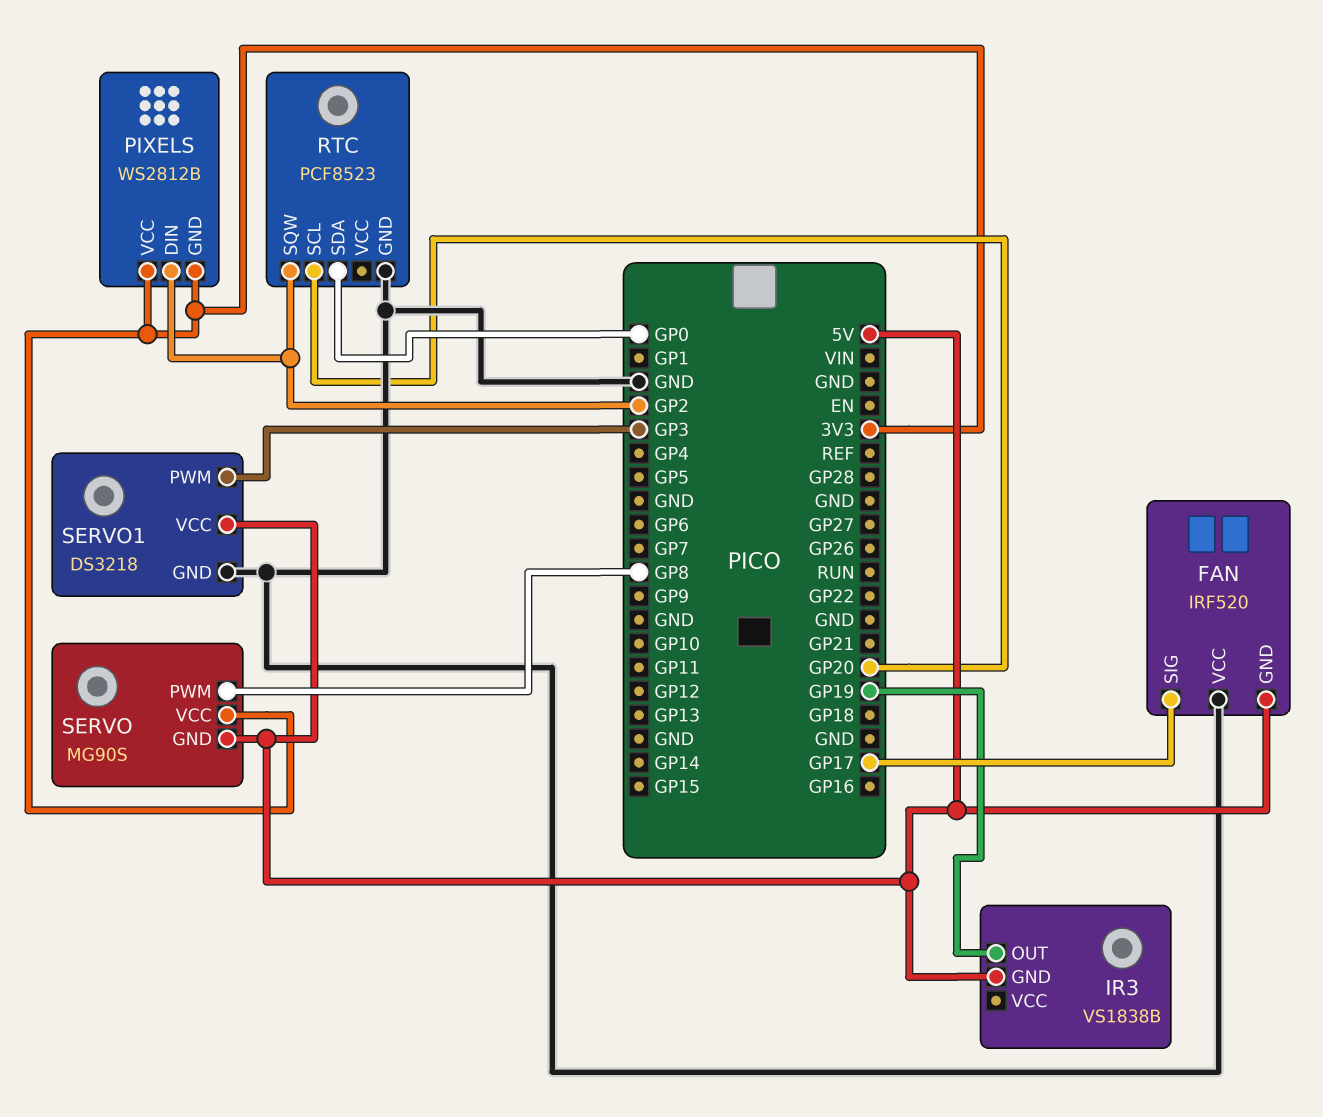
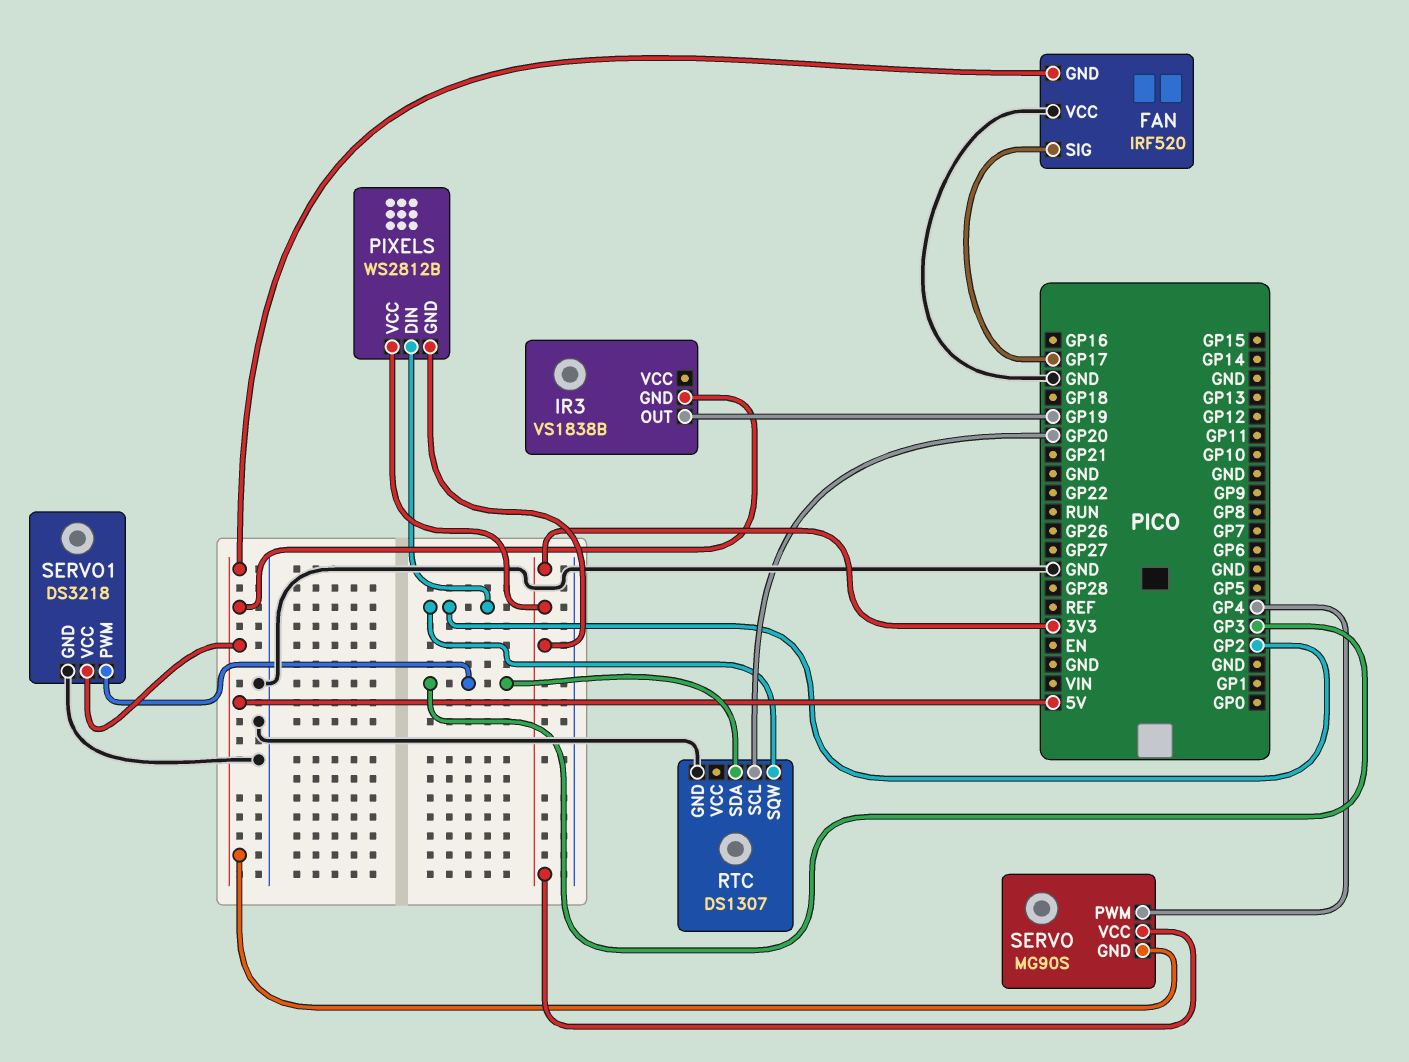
RTC: PCF8523 -> DS1307
RTC pin SDA: GP0 -> GP3
SERVO pin PWM: GP8 -> GP4

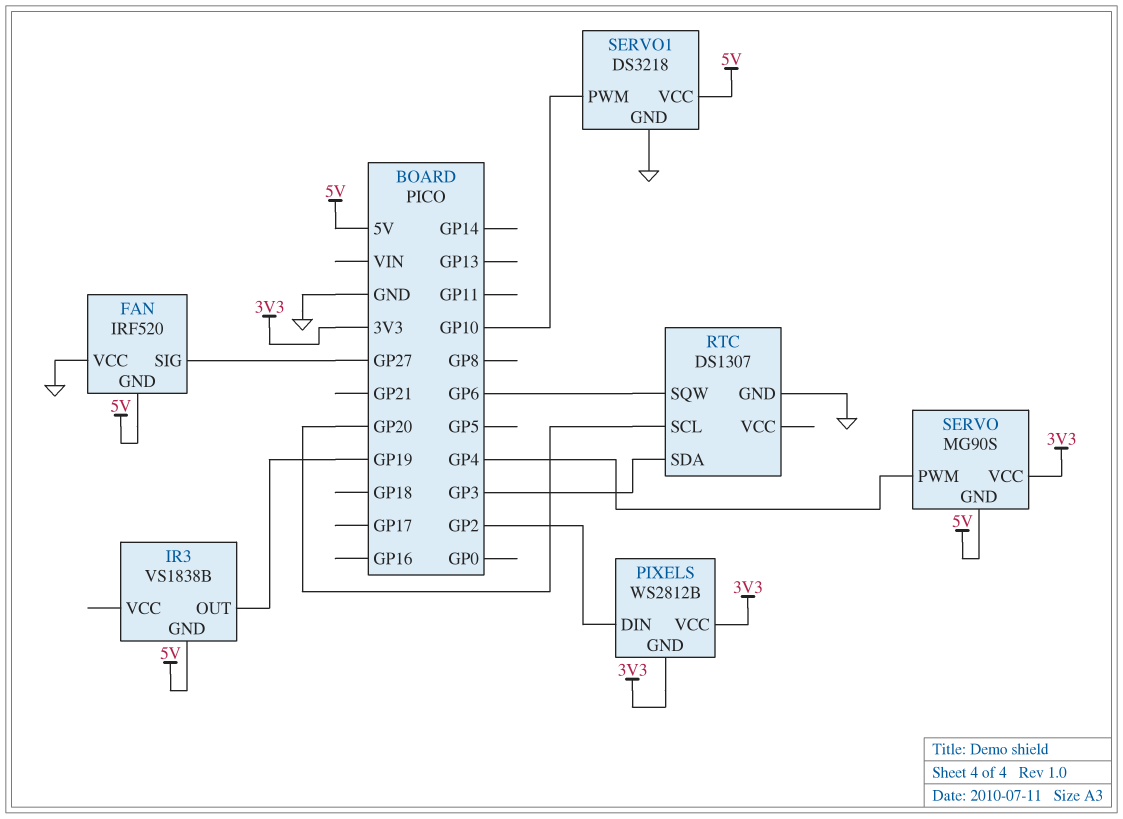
FAN pin SIG: GP17 -> GP27
RTC pin SQW: GP2 -> GP6
SERVO1 pin PWM: GP3 -> GP10

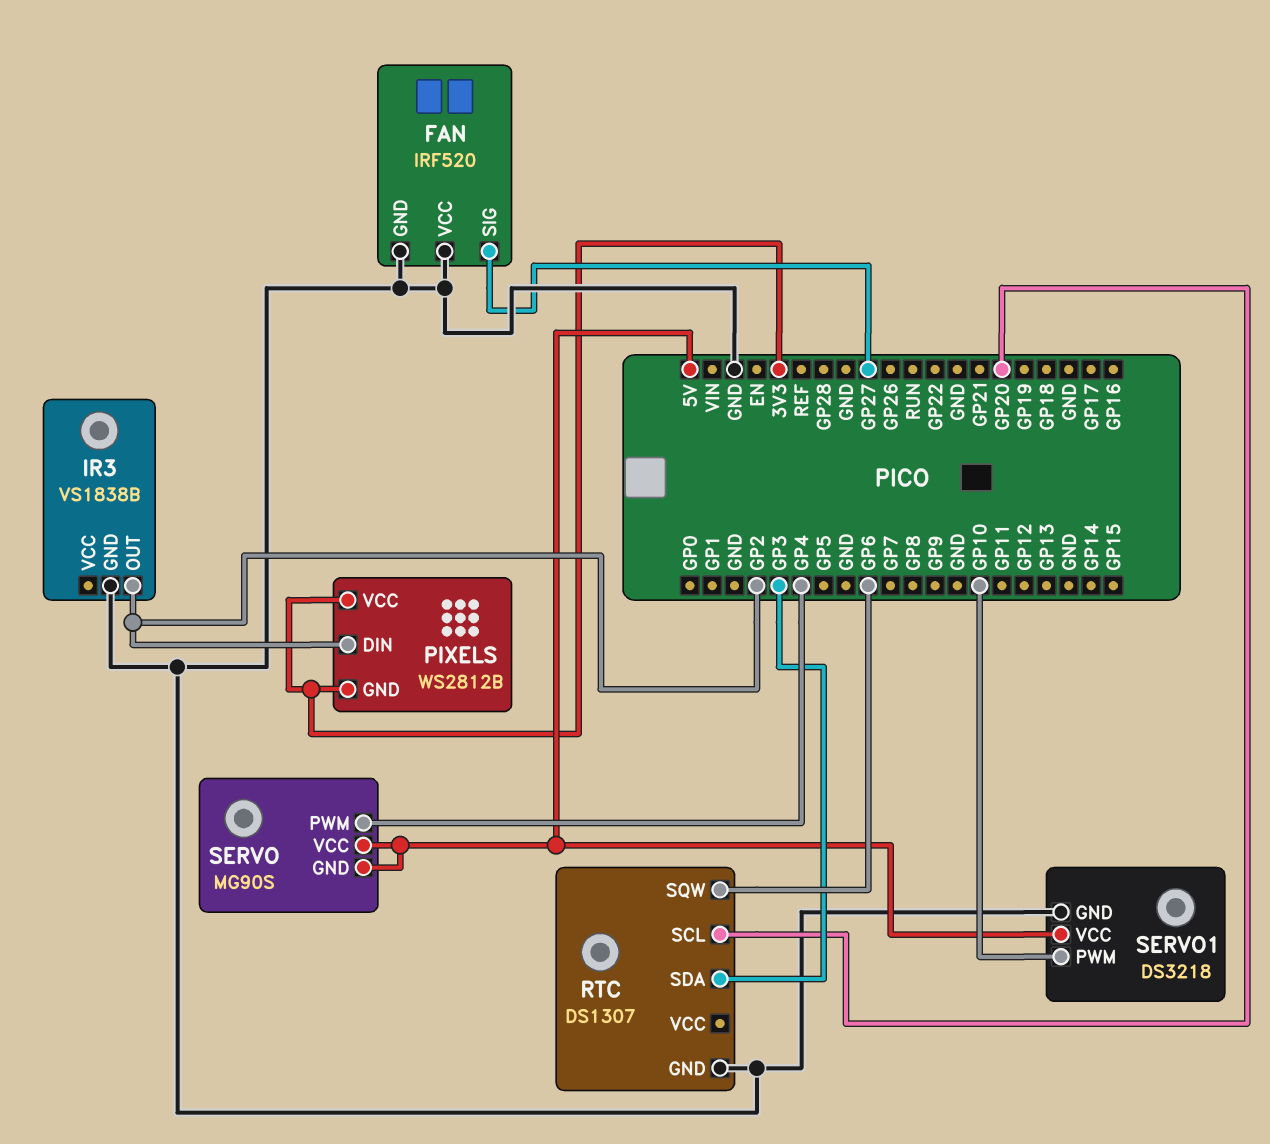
FAN pin GND: 5V -> GND
IR3 pin GND: 5V -> GND
IR3 pin OUT: GP19 -> GP2
SERVO pin VCC: 3V3 -> 5V

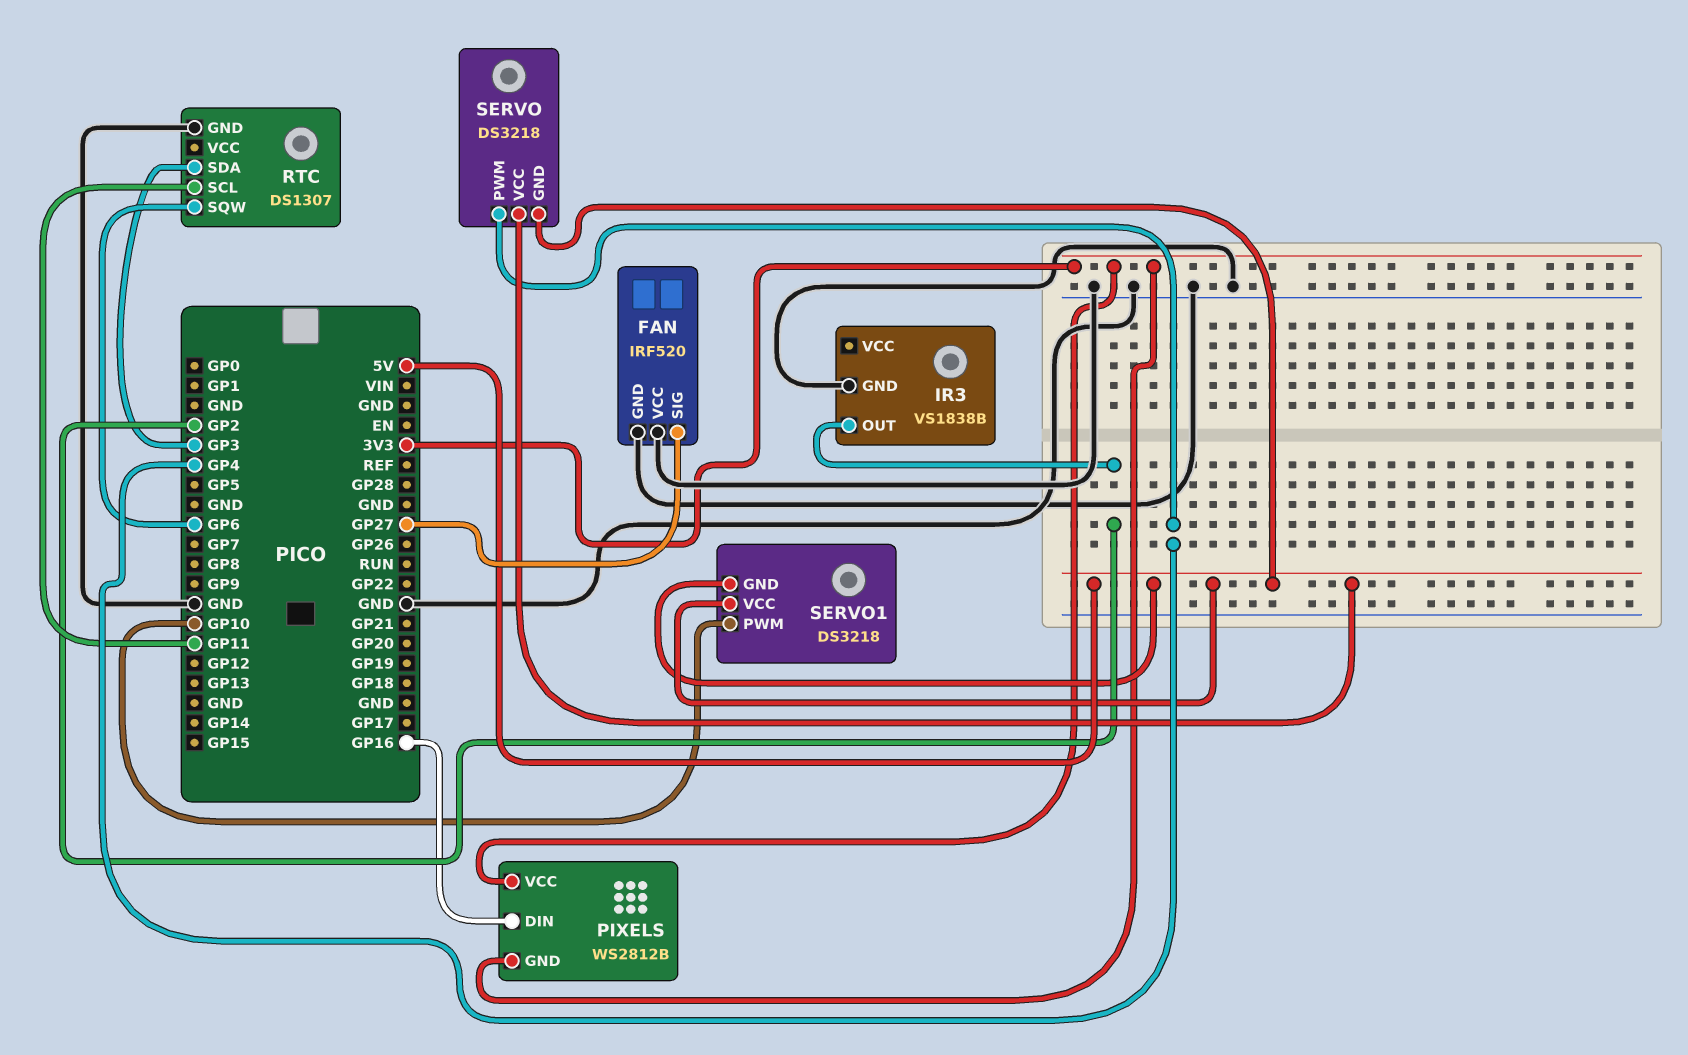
PIXELS pin DIN: GP2 -> GP16
RTC pin SCL: GP20 -> GP11
SERVO: MG90S -> DS3218
SERVO1 pin GND: GND -> 5V

